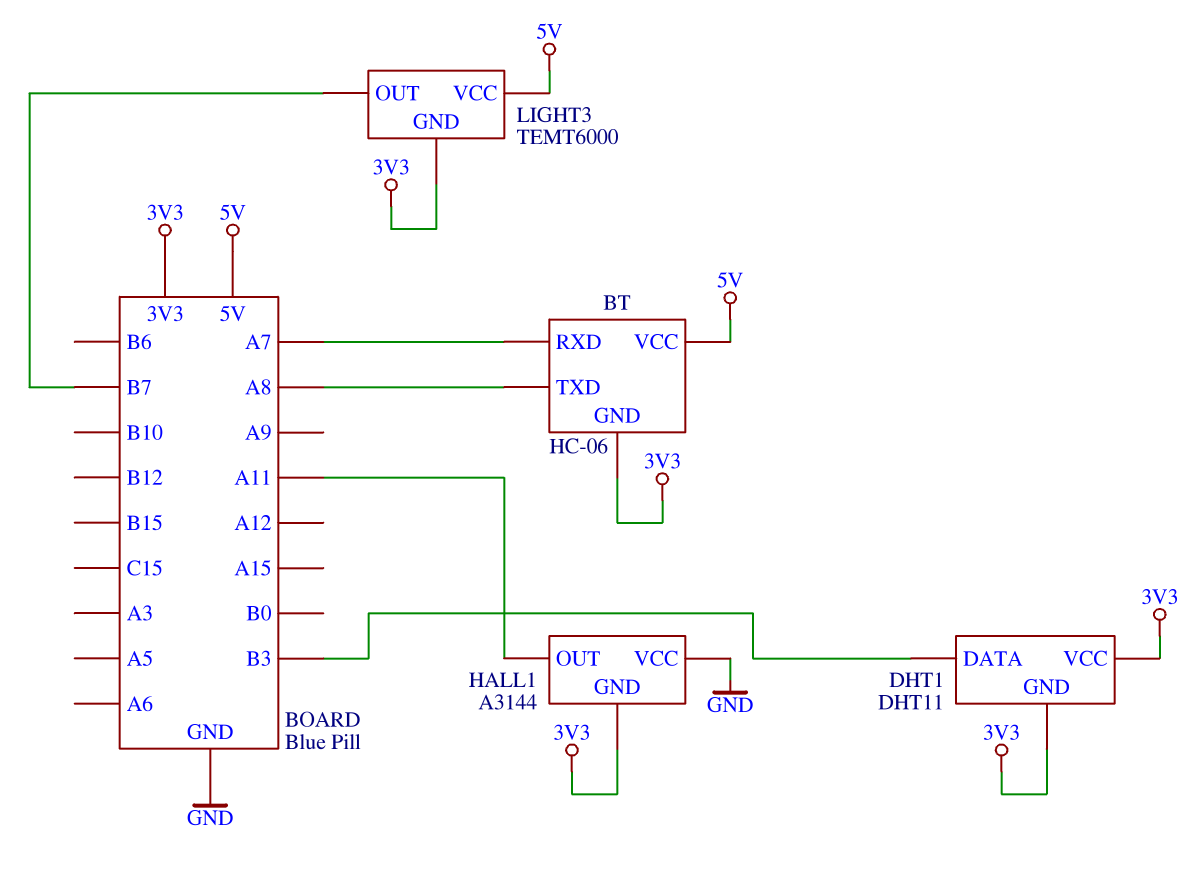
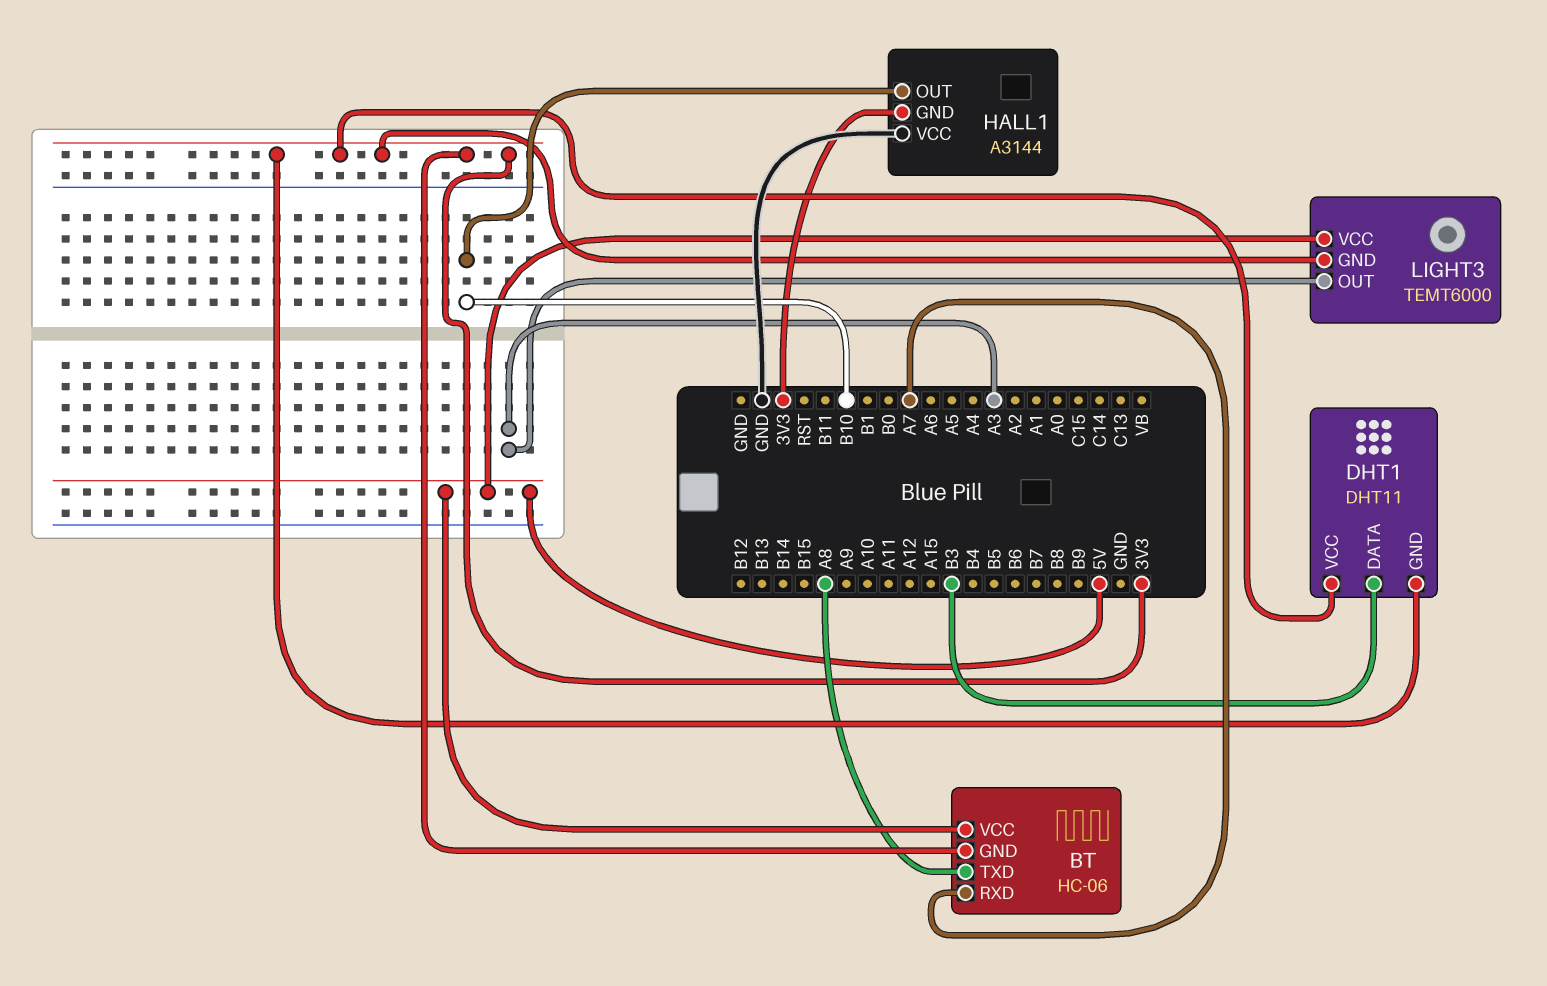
HALL1 pin OUT: A11 -> B10
LIGHT3 pin OUT: B7 -> A3

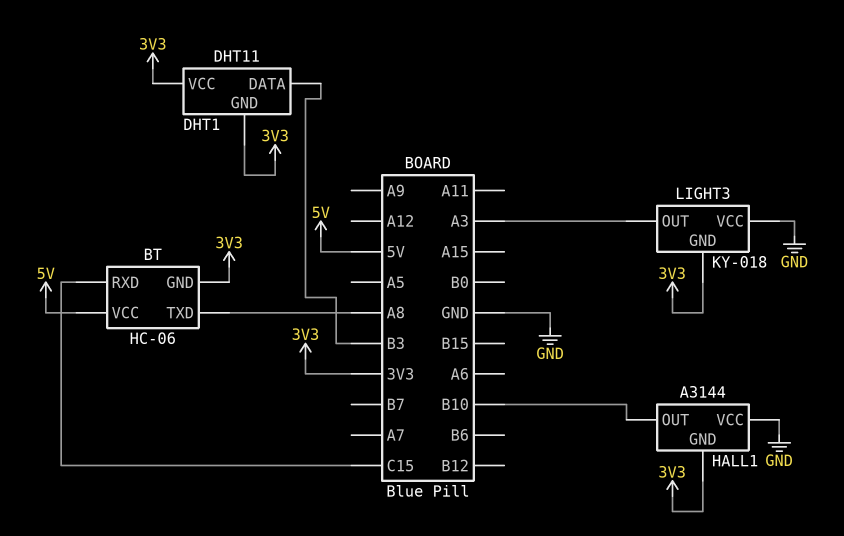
BT pin RXD: A7 -> C15
LIGHT3: TEMT6000 -> KY-018
LIGHT3 pin VCC: 5V -> GND

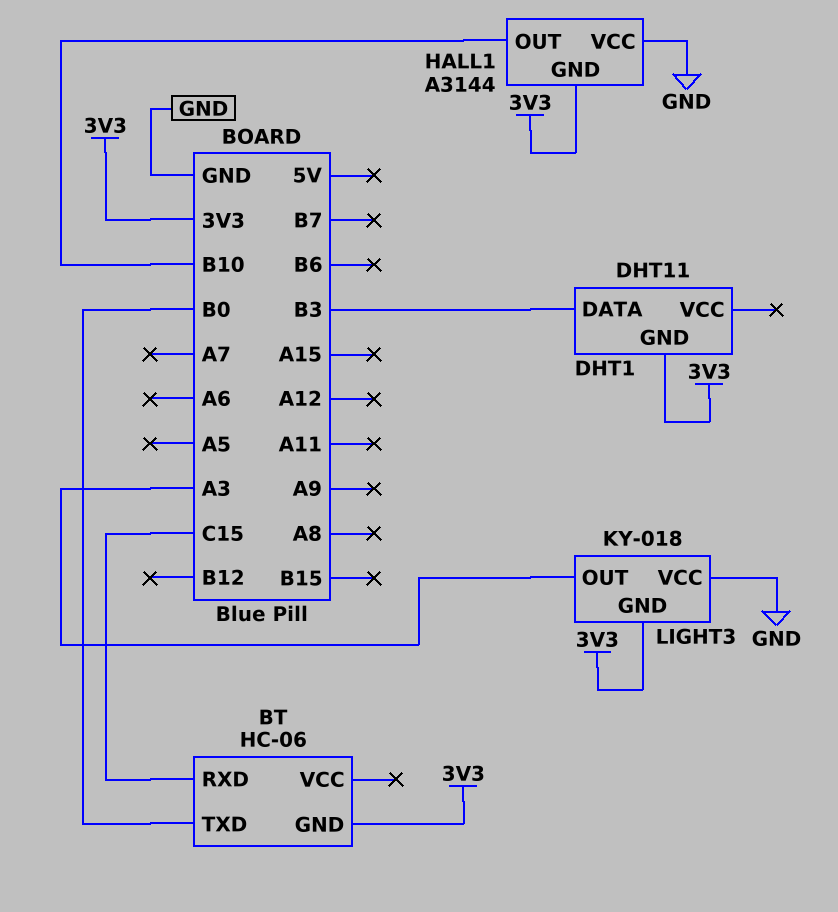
BT pin TXD: A8 -> B0
BT pin VCC: 5V -> none
DHT1 pin VCC: 3V3 -> none

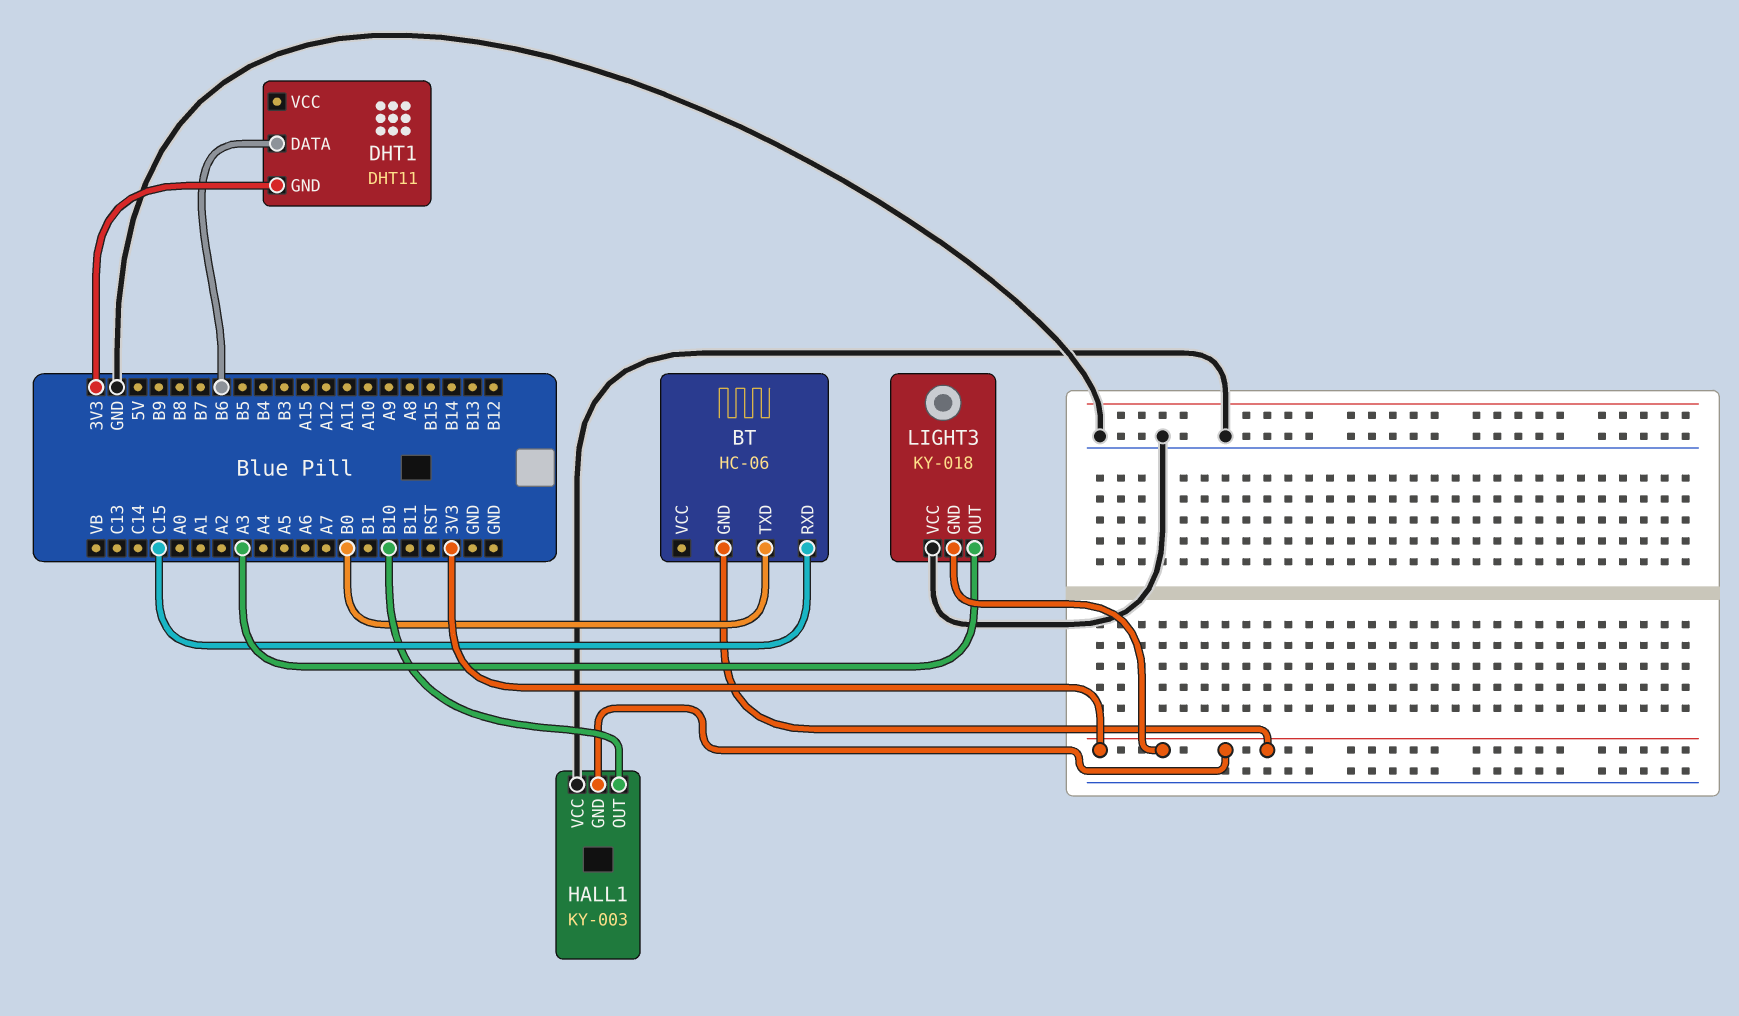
DHT1 pin DATA: B3 -> B6
HALL1: A3144 -> KY-003

